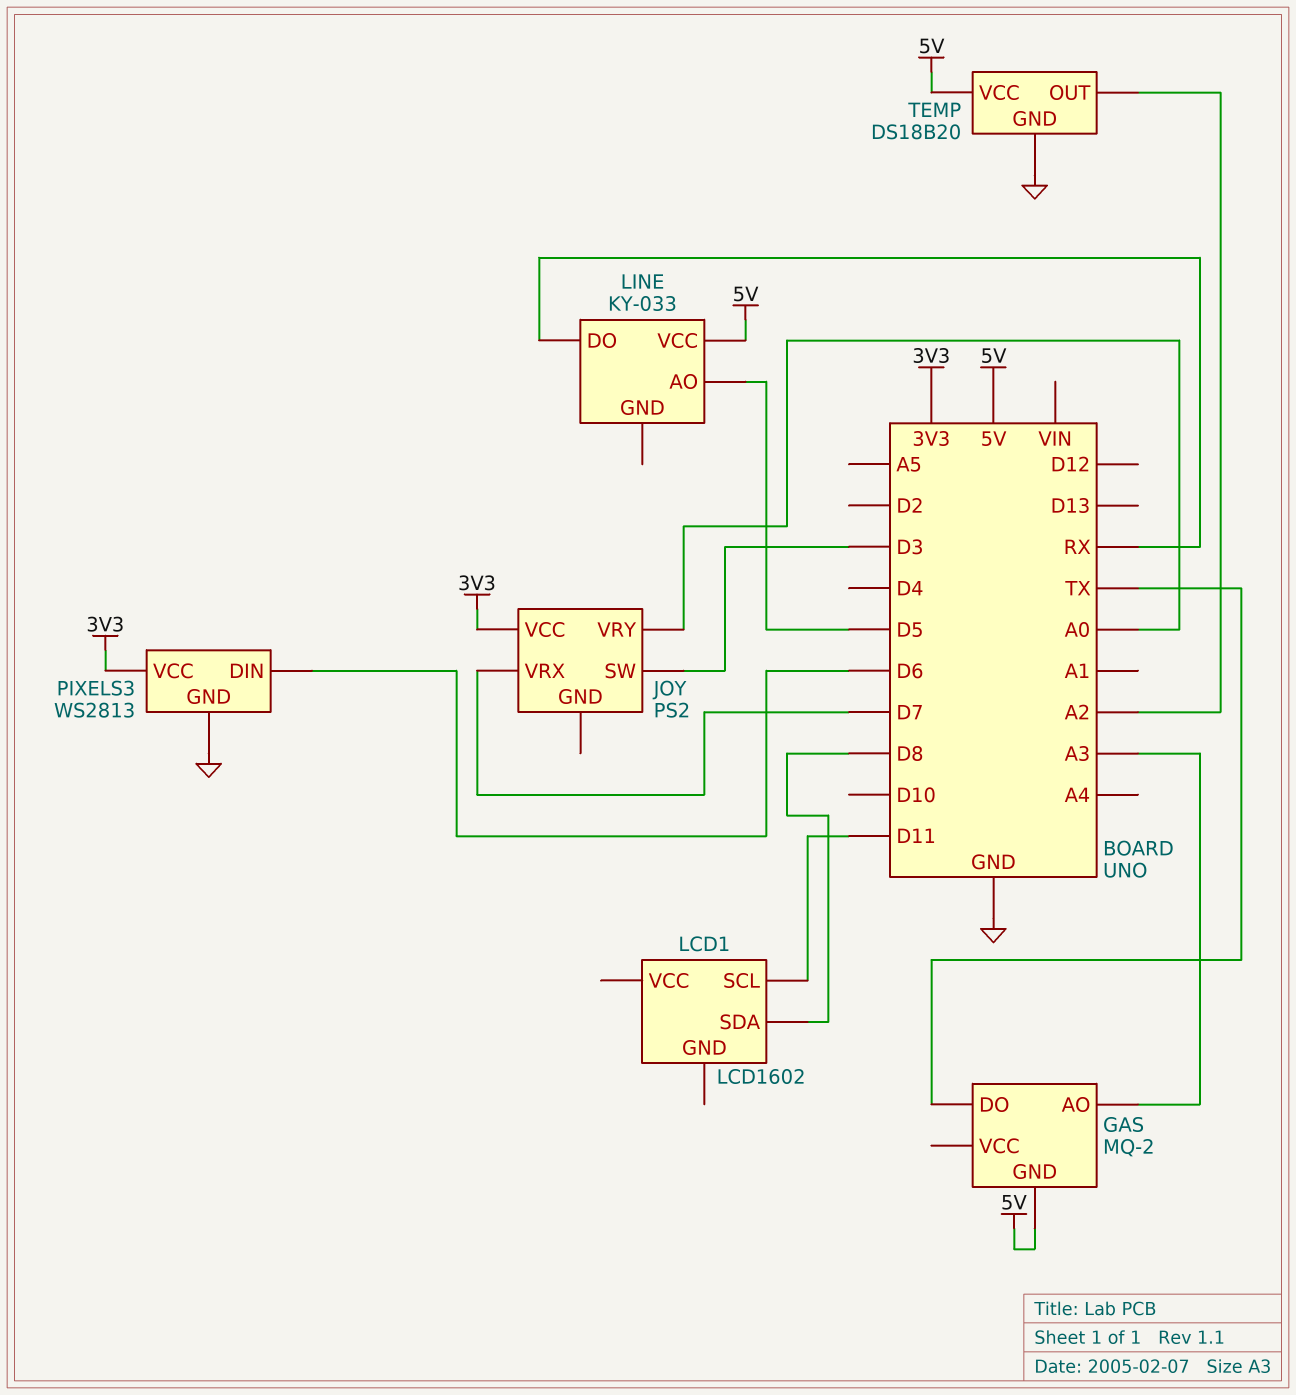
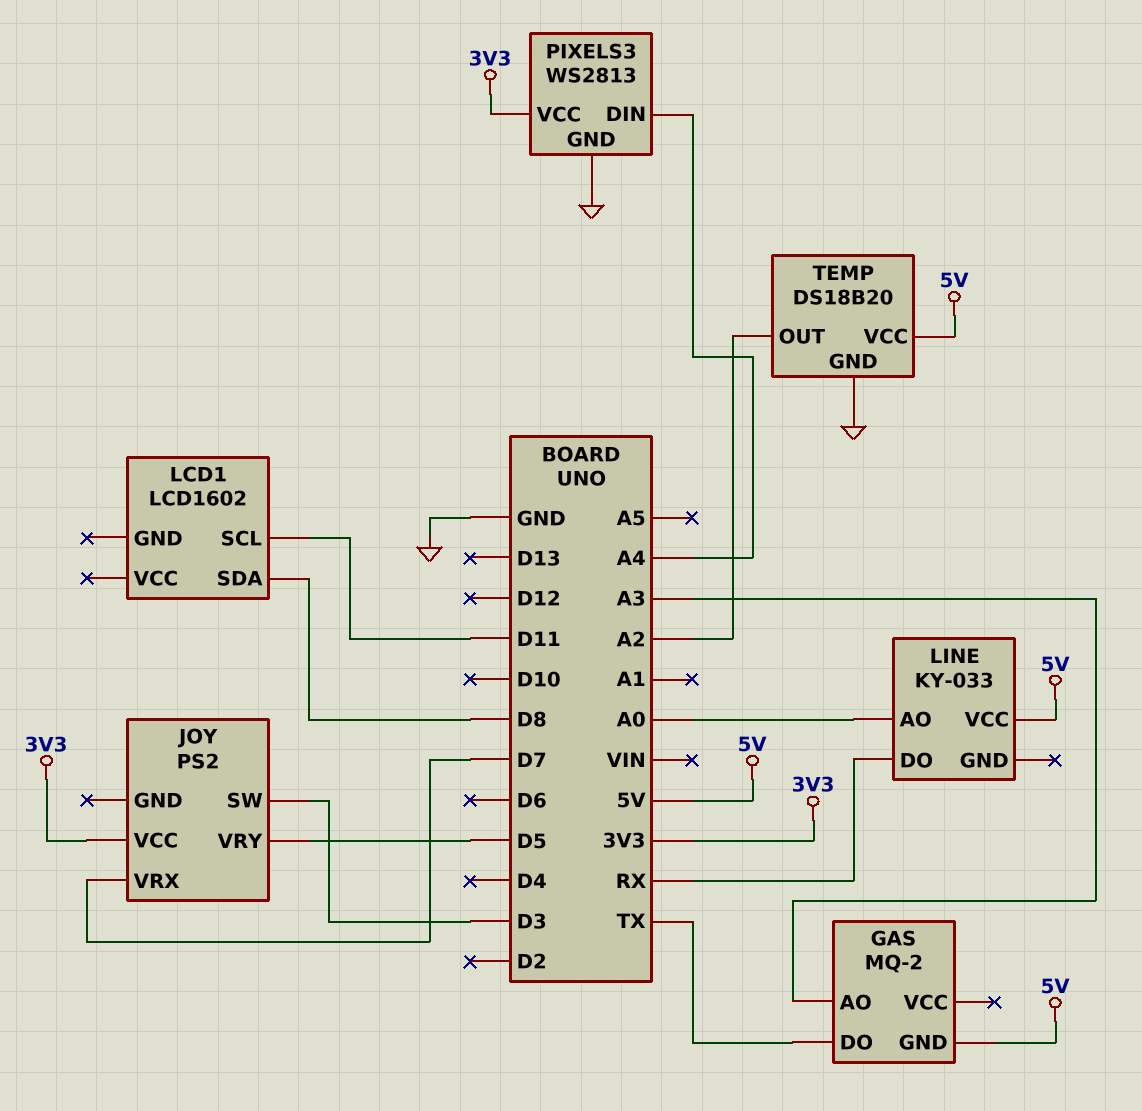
JOY pin VRY: A0 -> D5
LINE pin AO: D5 -> A0
PIXELS3 pin DIN: D6 -> A4

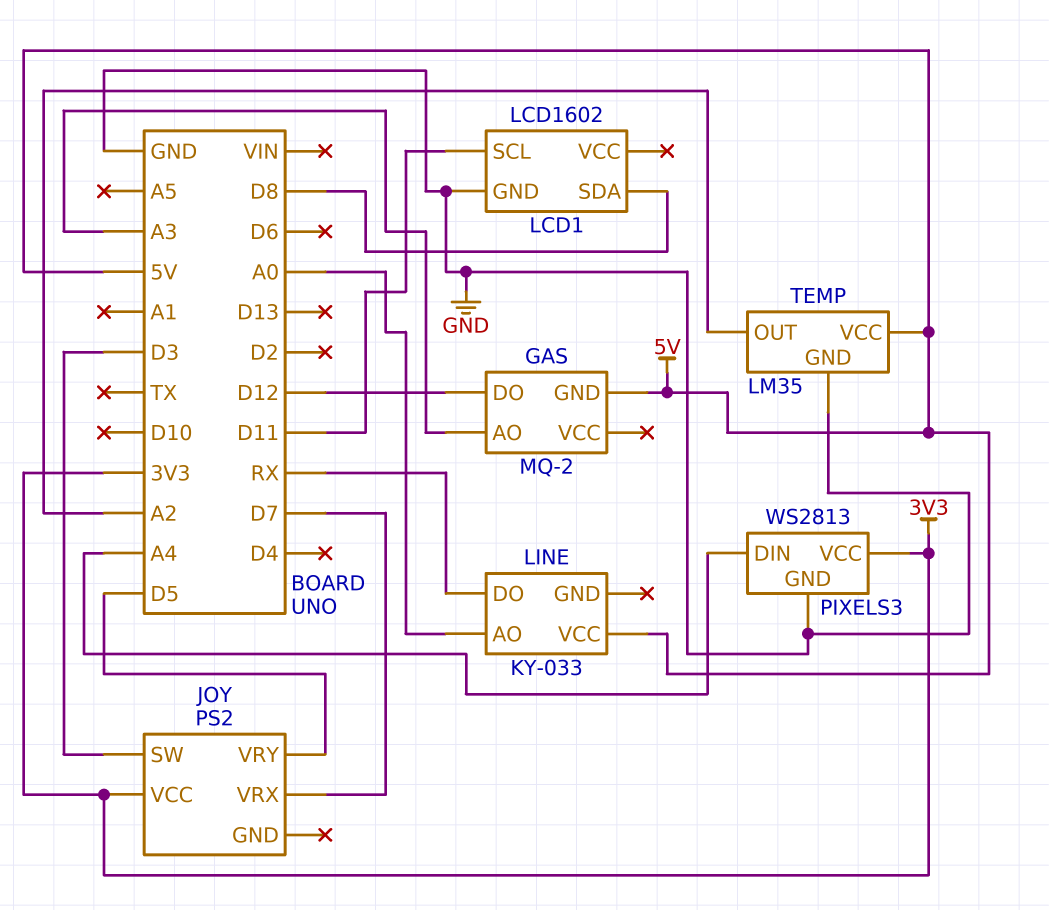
GAS pin DO: TX -> D12
LCD1 pin GND: none -> GND
TEMP: DS18B20 -> LM35

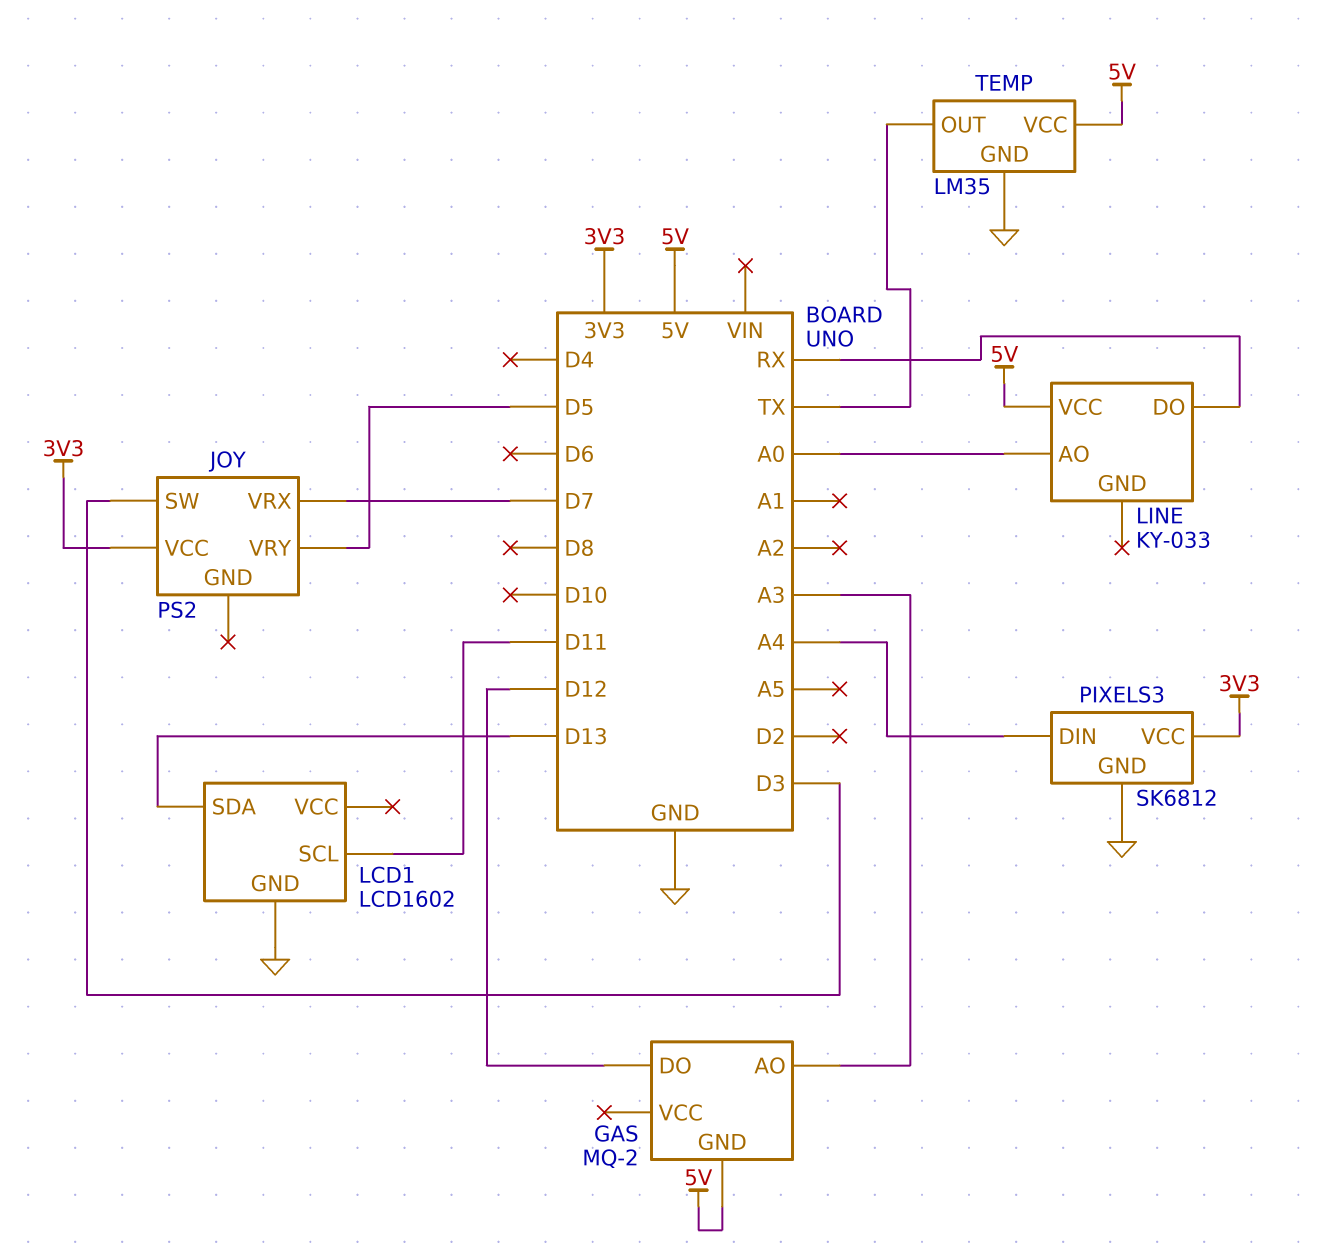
LCD1 pin SDA: D8 -> D13
PIXELS3: WS2813 -> SK6812
TEMP pin OUT: A2 -> TX

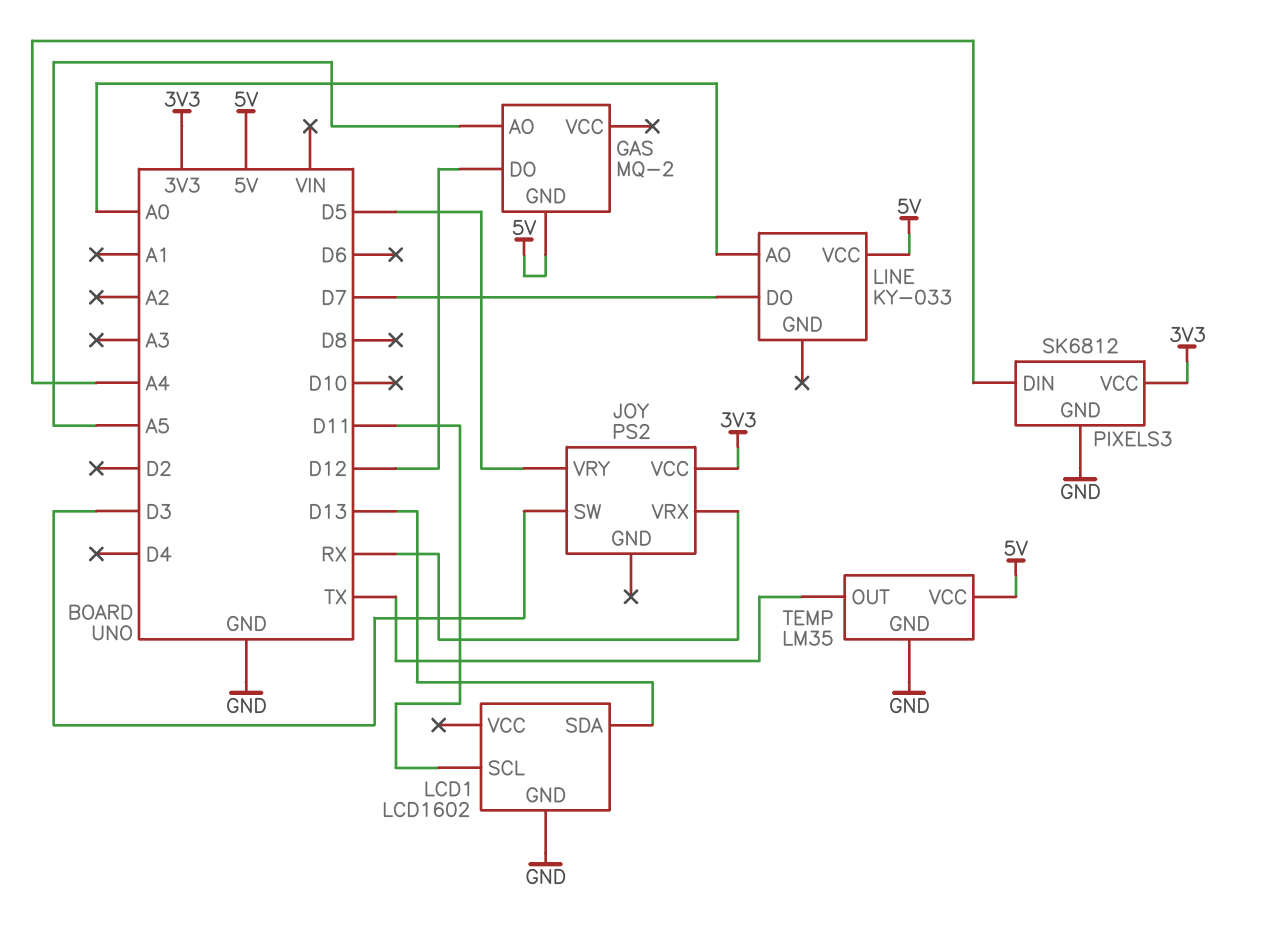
GAS pin AO: A3 -> A5
JOY pin VRX: D7 -> RX
LINE pin DO: RX -> D7

